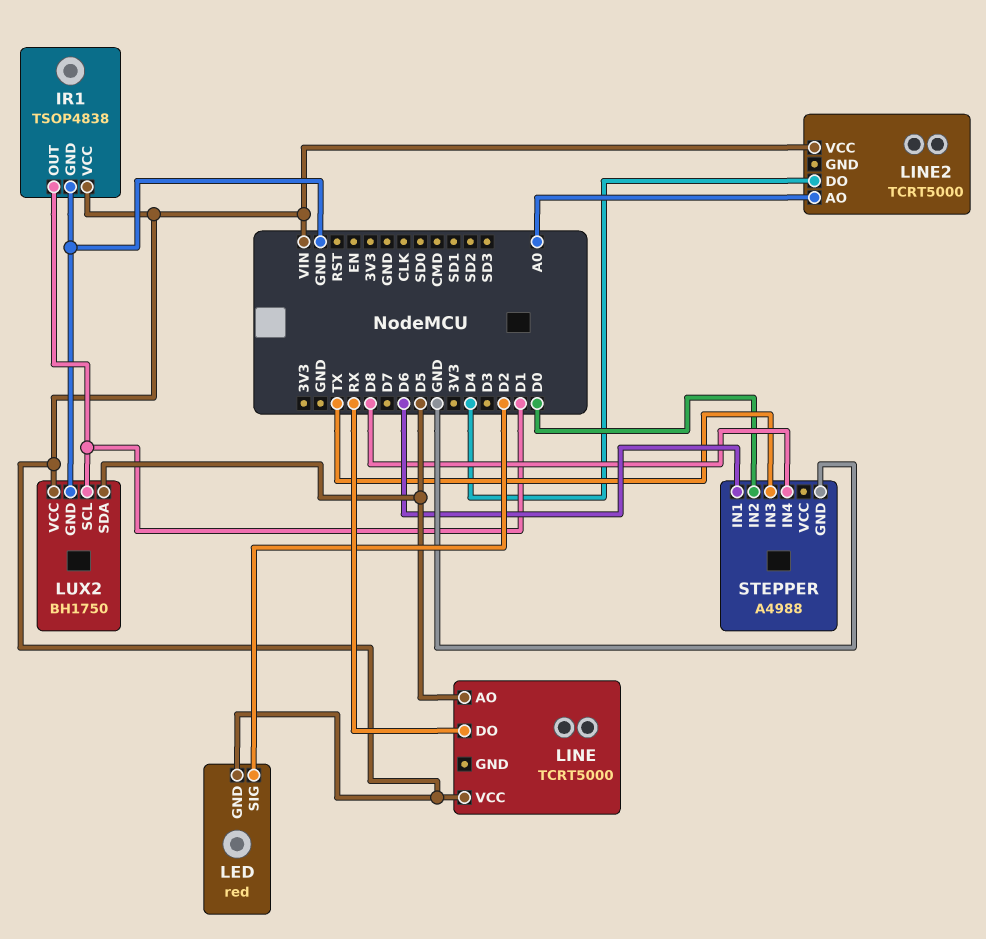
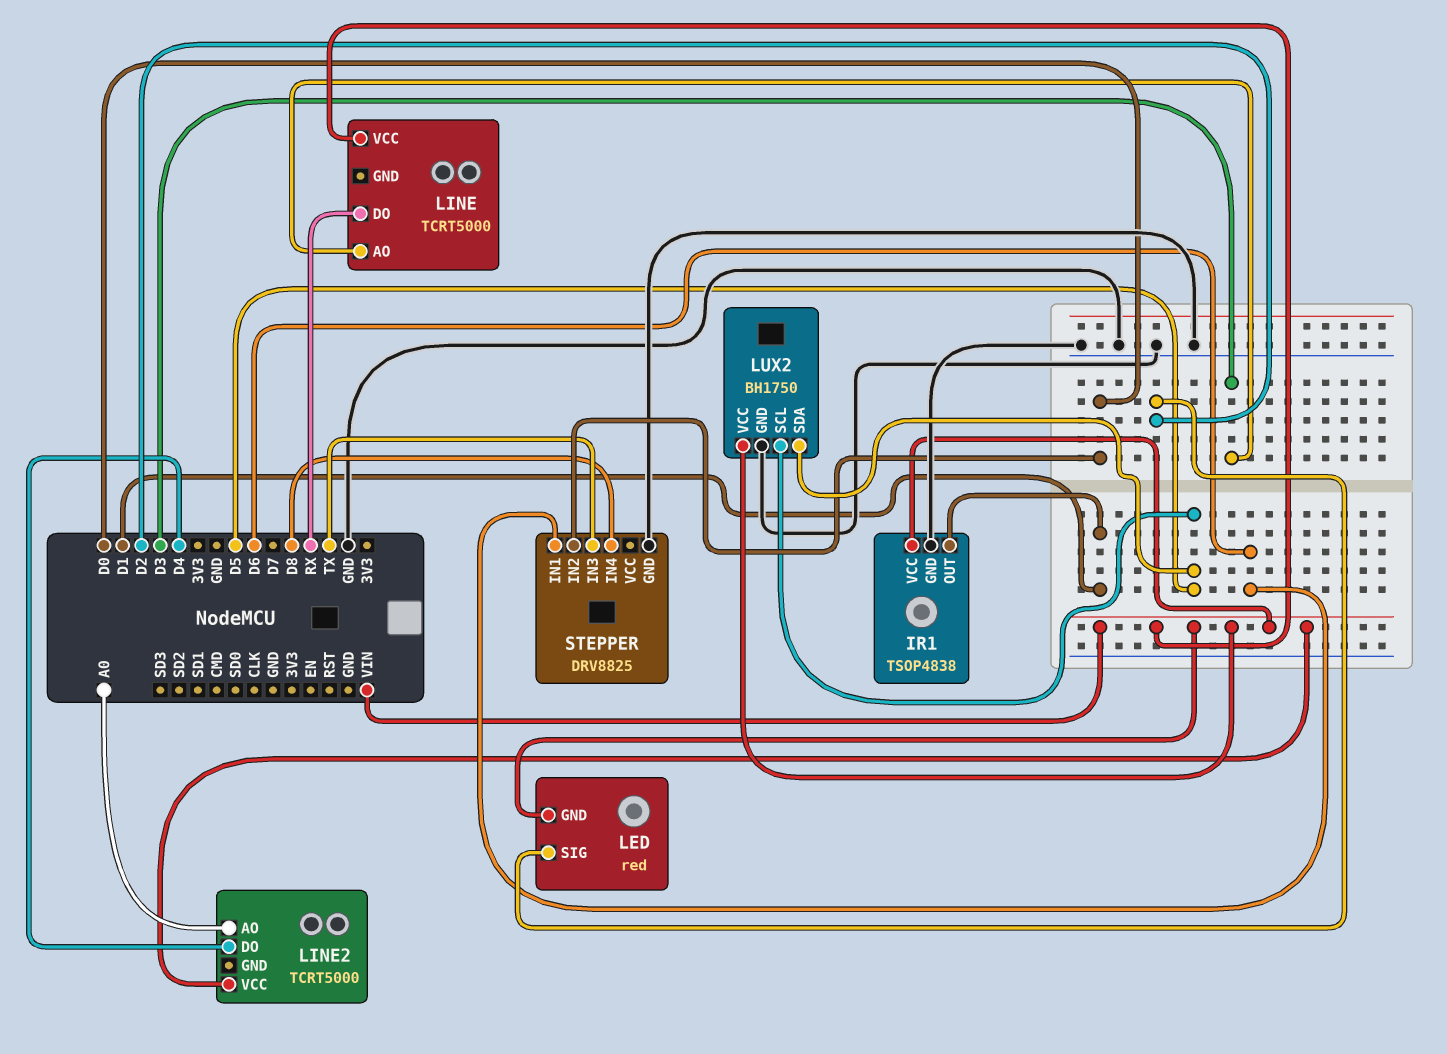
LINE pin AO: D5 -> D3
LUX2 pin SCL: D1 -> D5
STEPPER: A4988 -> DRV8825

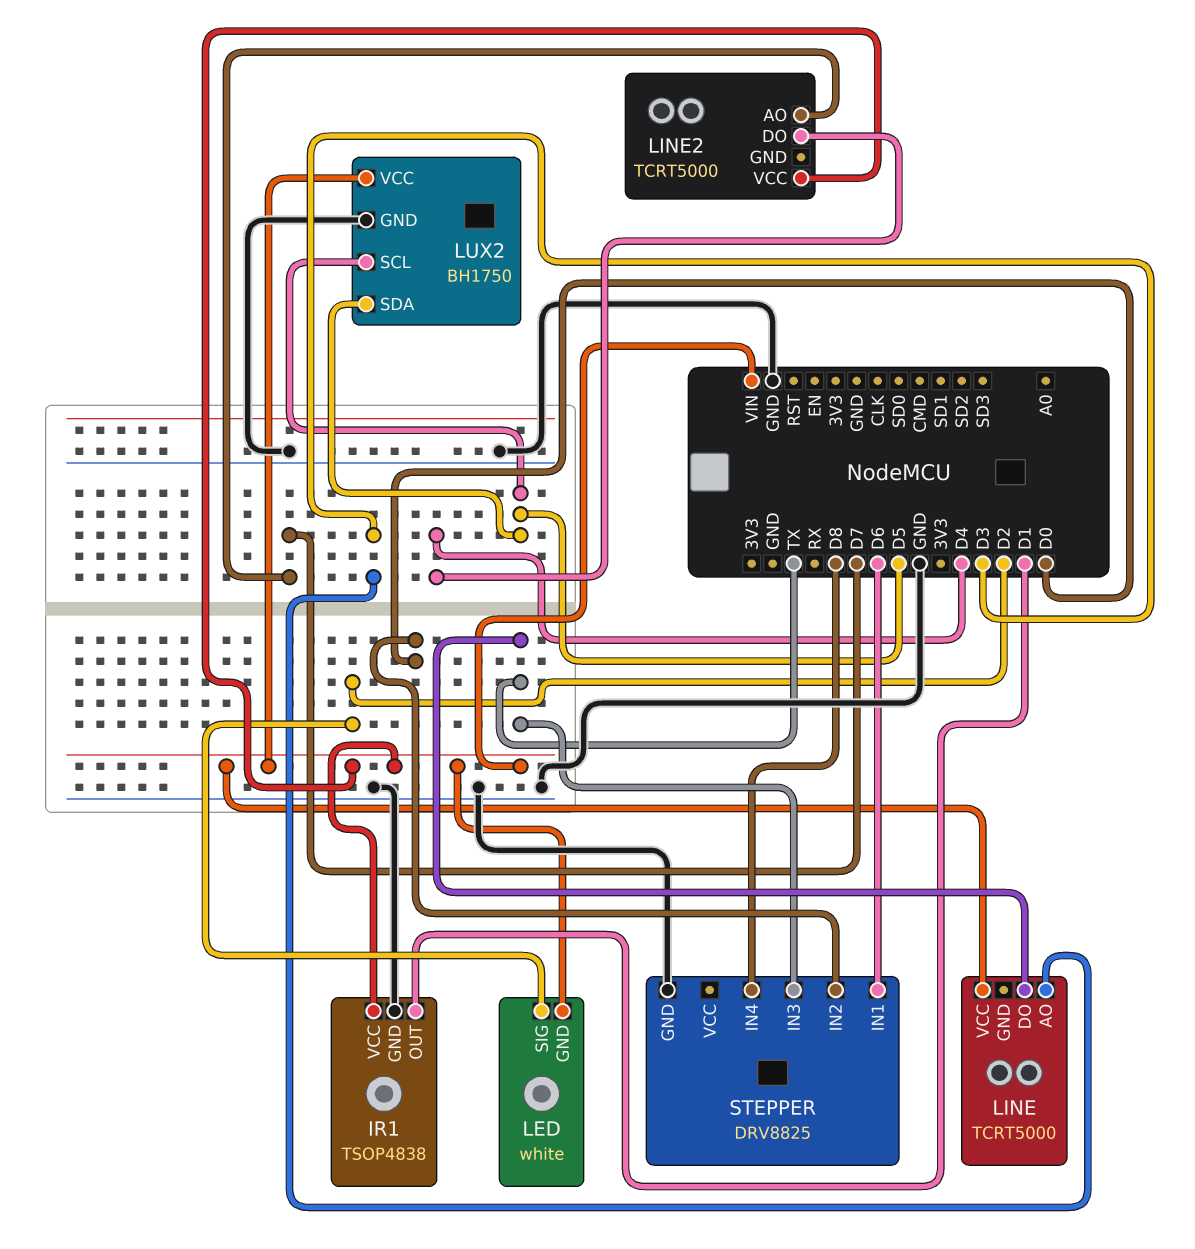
LED: red -> white
LINE pin DO: RX -> TX
LINE2 pin AO: A0 -> D7

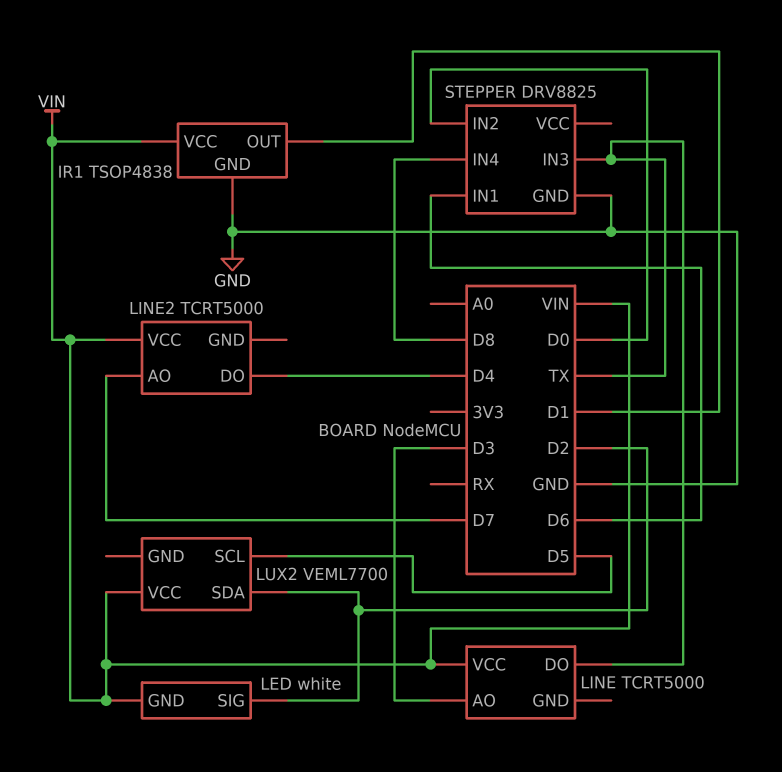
LUX2: BH1750 -> VEML7700
LUX2 pin GND: GND -> none
LUX2 pin SDA: D5 -> D2

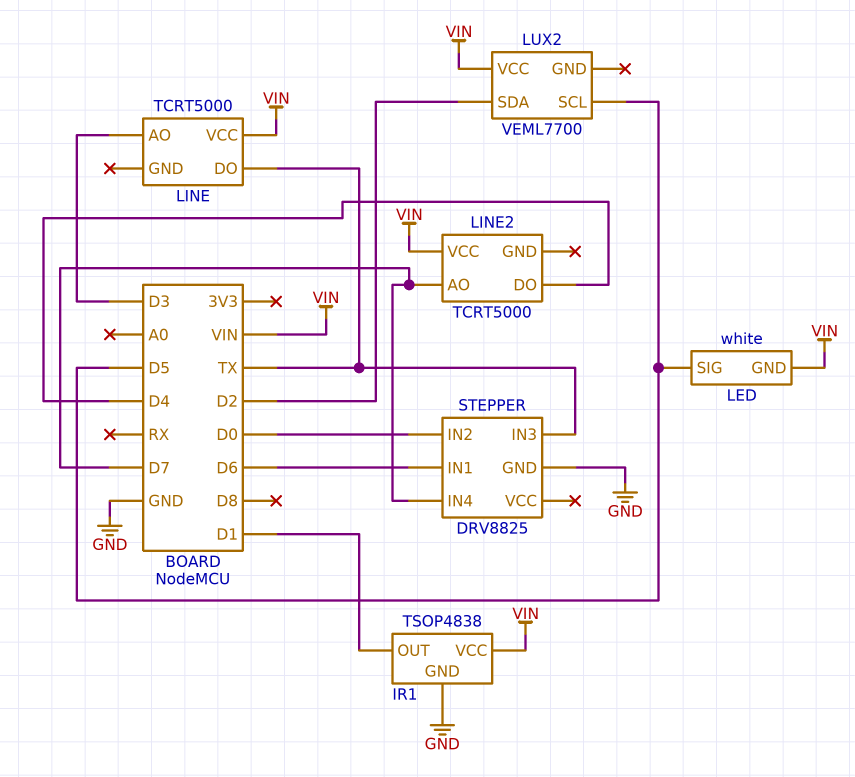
LED pin SIG: D2 -> D5
STEPPER pin IN4: D8 -> D7

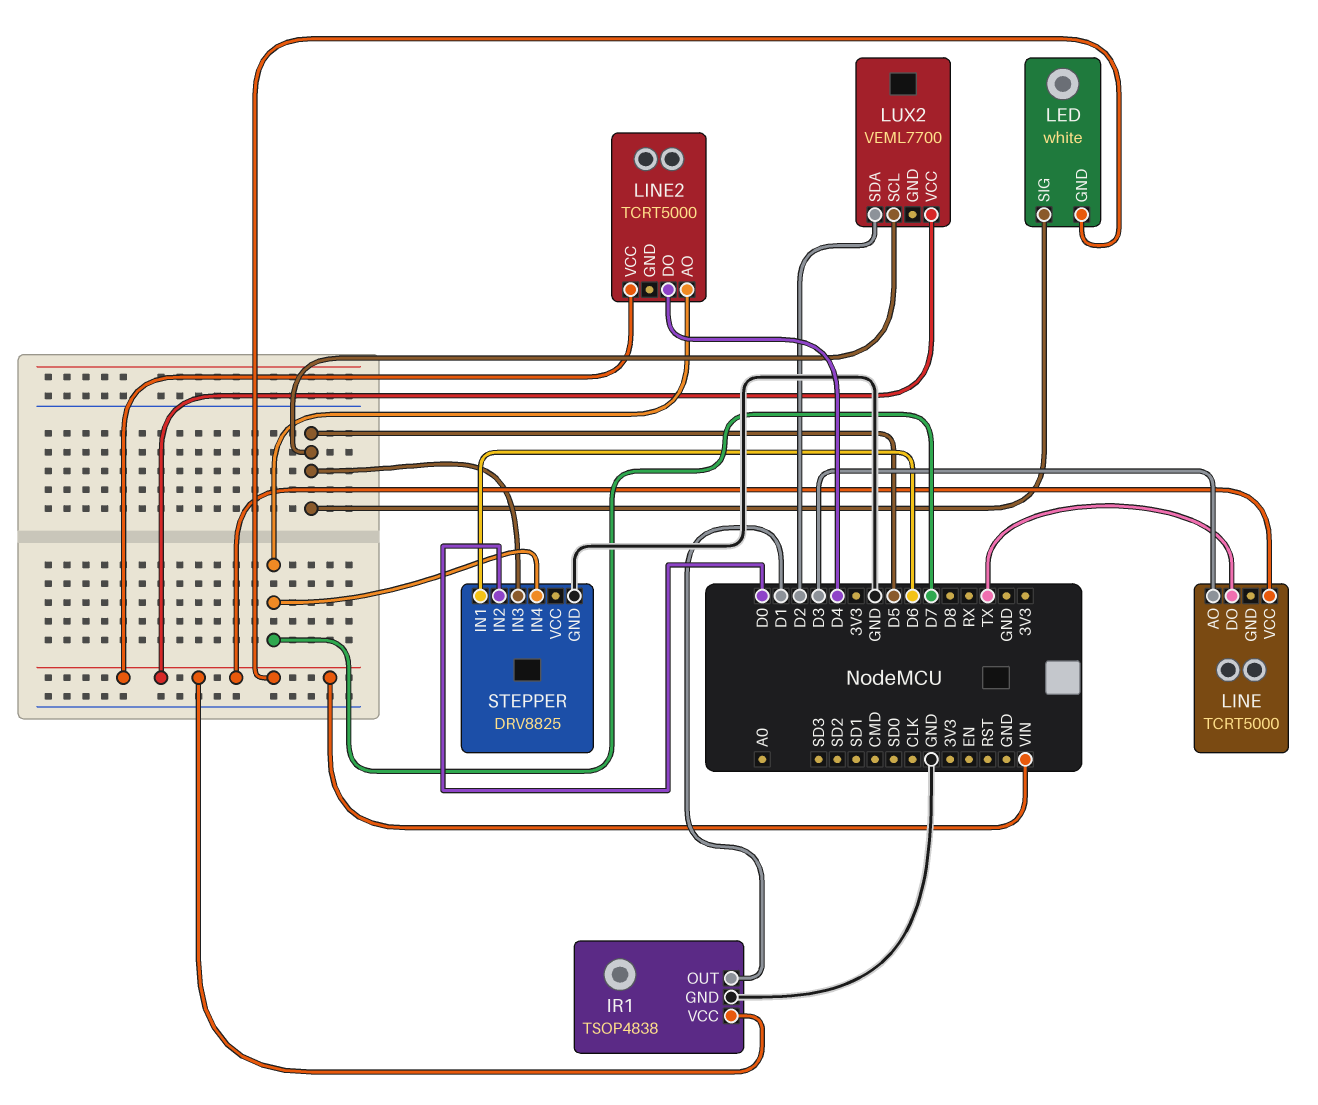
STEPPER pin IN3: TX -> D5

